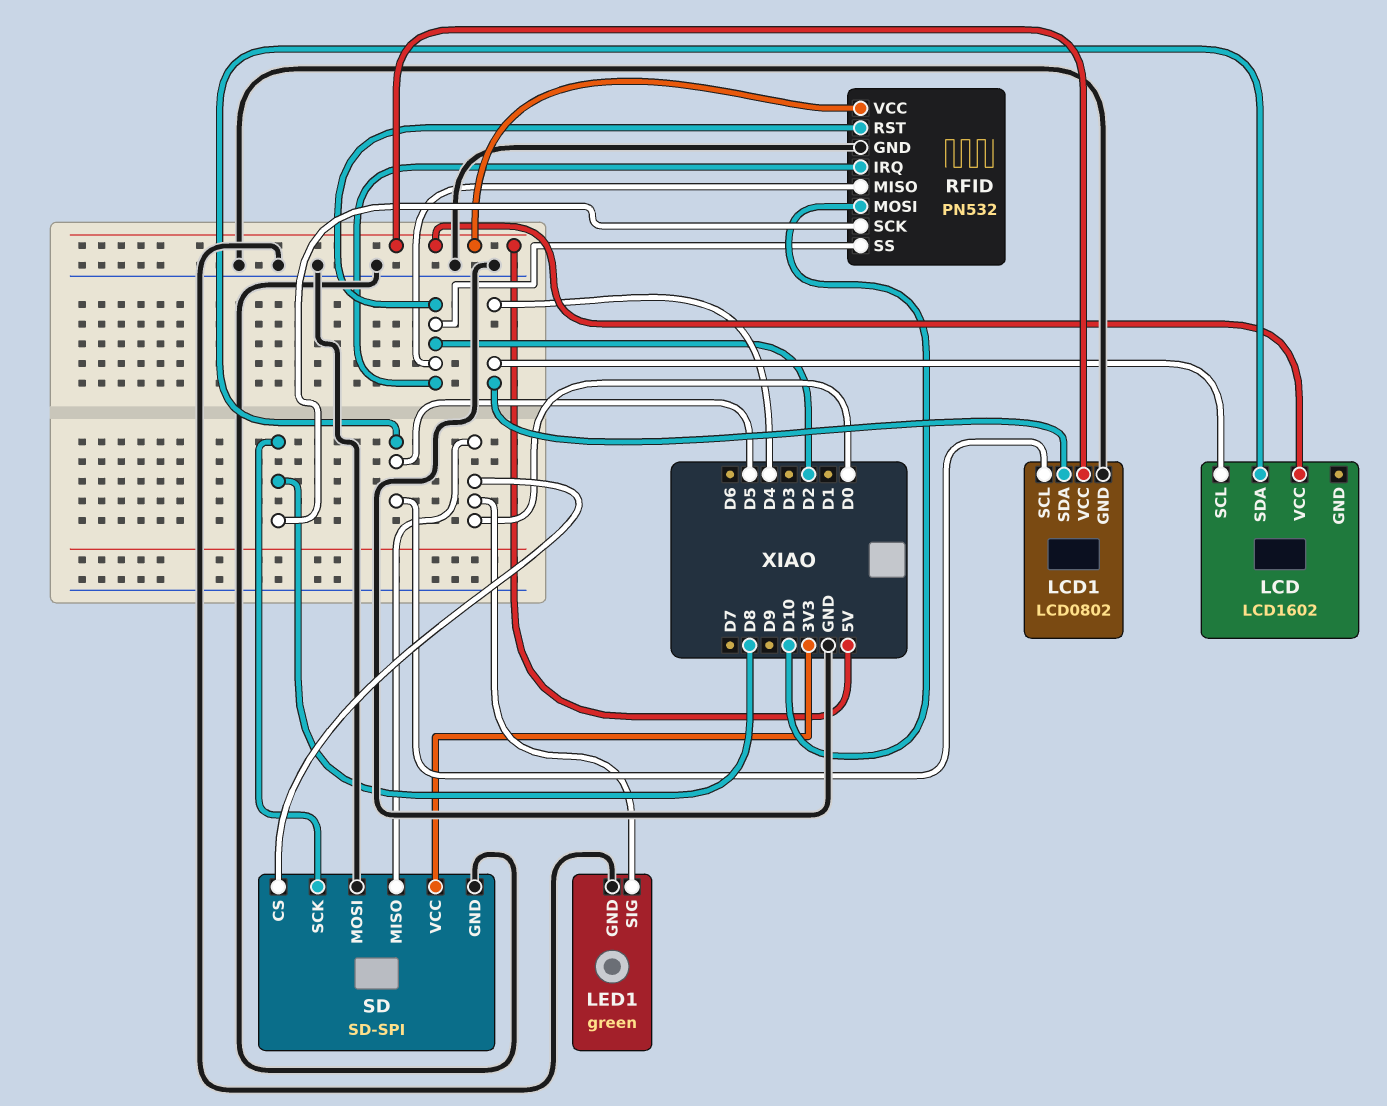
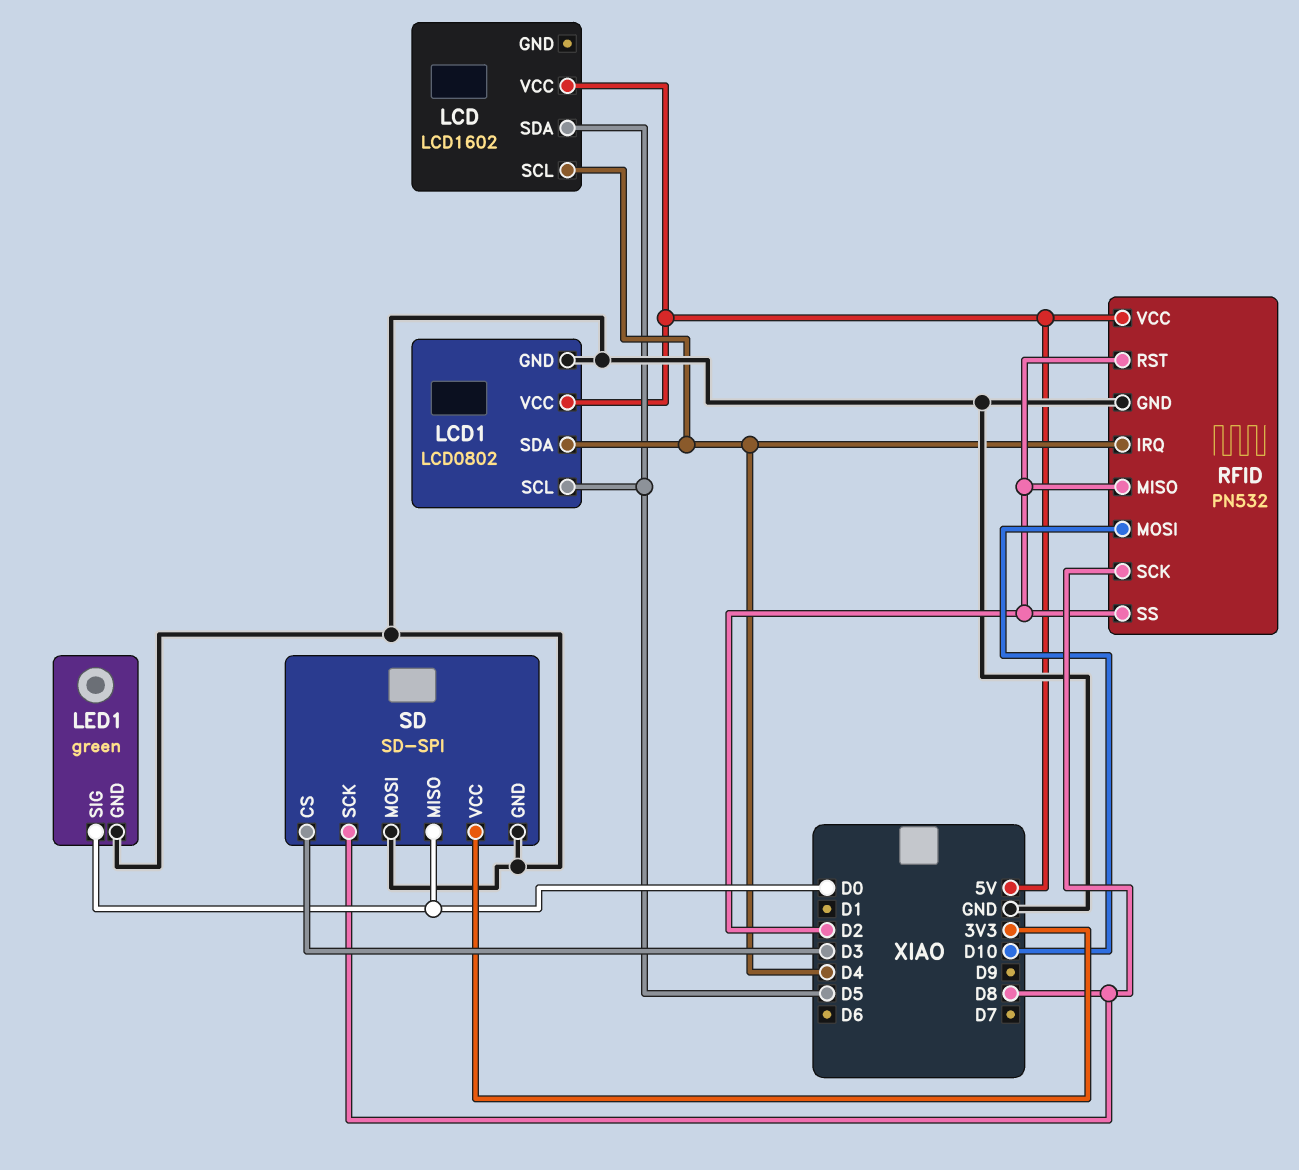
RFID pin IRQ: D2 -> D4
SD pin CS: D0 -> D3

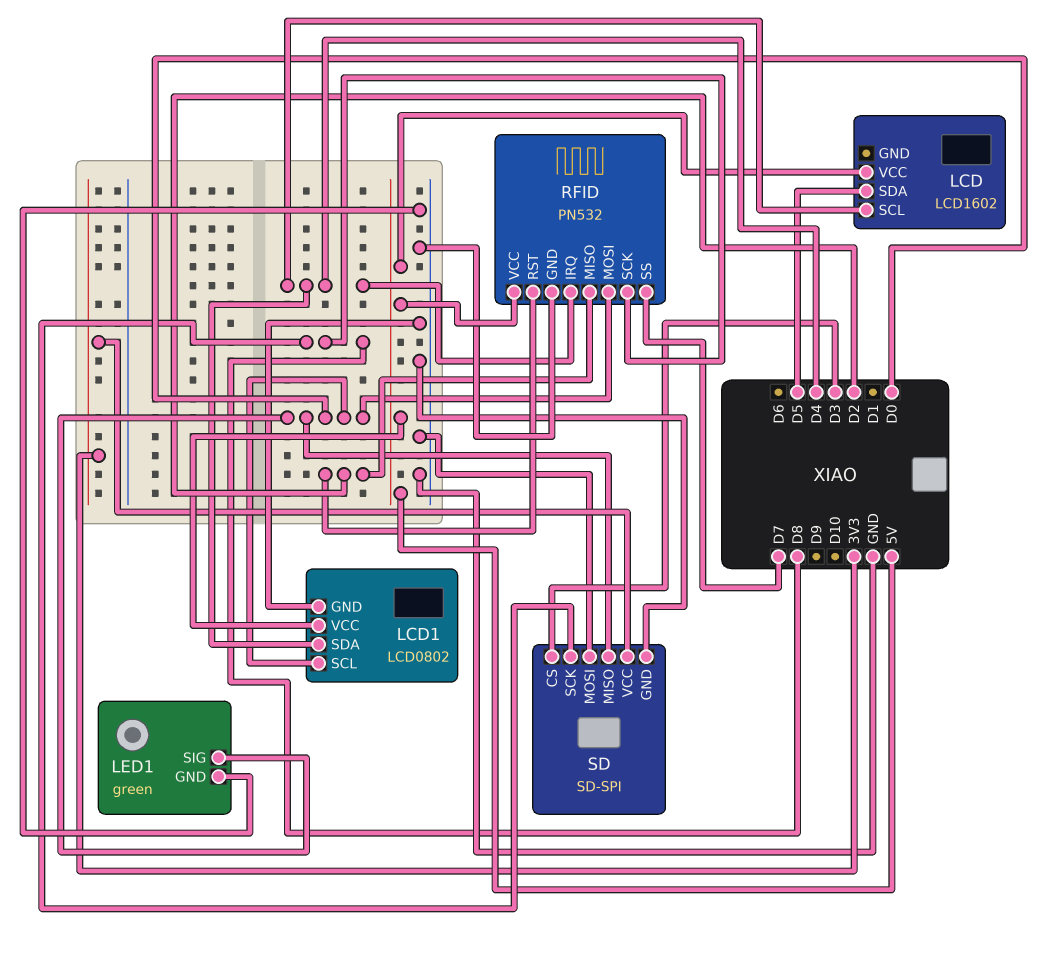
LCD1 pin SCL: D5 -> D0
RFID pin MOSI: D10 -> D0
RFID pin SS: D2 -> D7

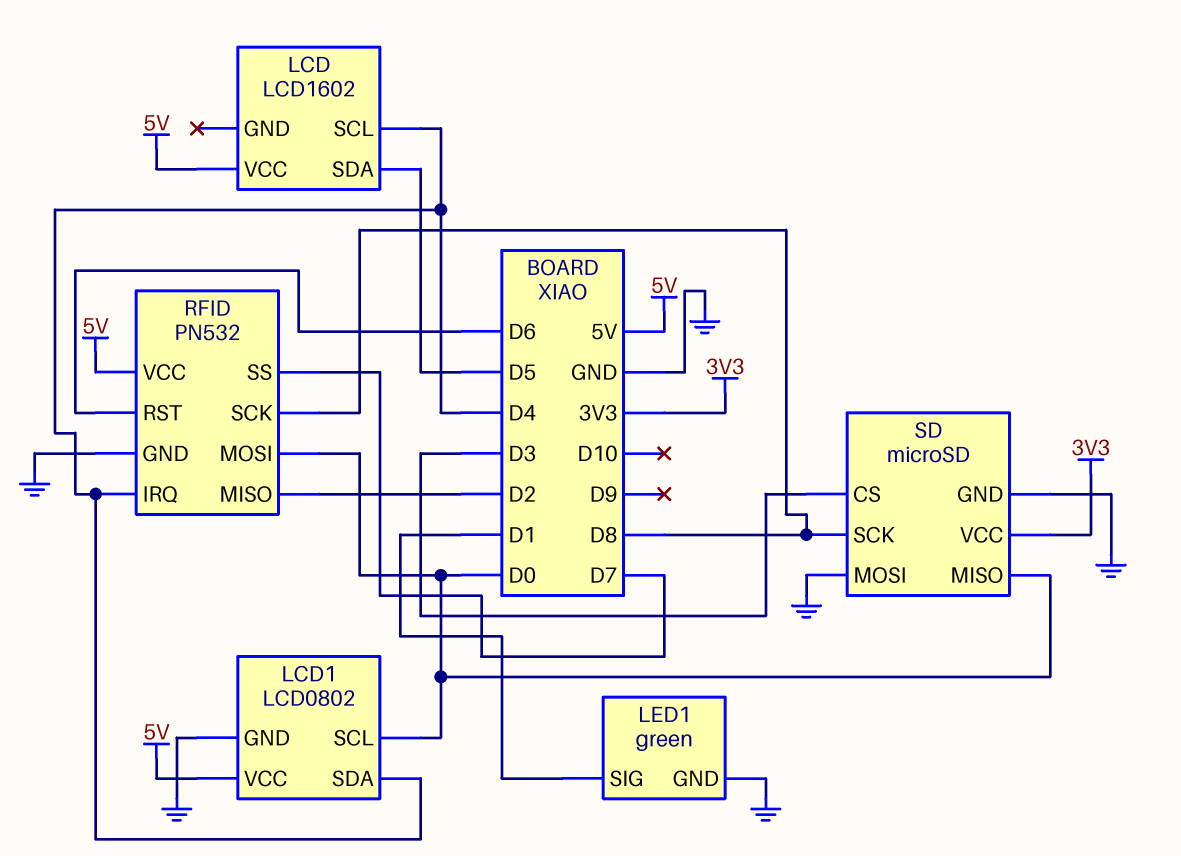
LED1 pin SIG: D0 -> D1
RFID pin RST: D2 -> D6
SD: SD-SPI -> microSD

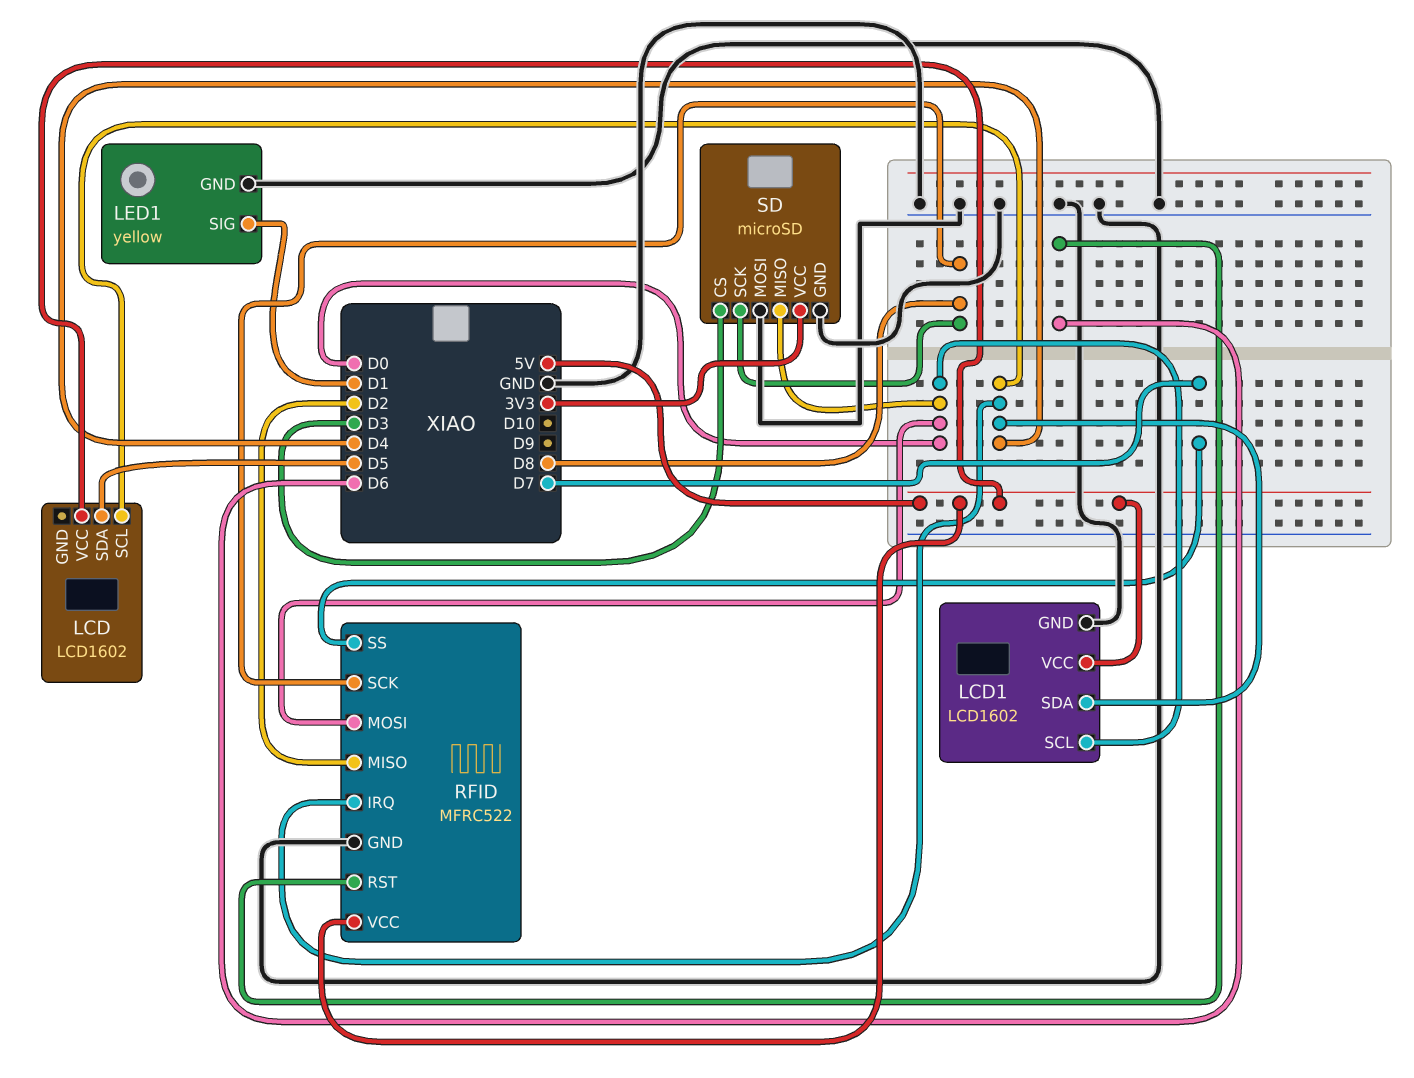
LCD1: LCD0802 -> LCD1602
LED1: green -> yellow
RFID: PN532 -> MFRC522

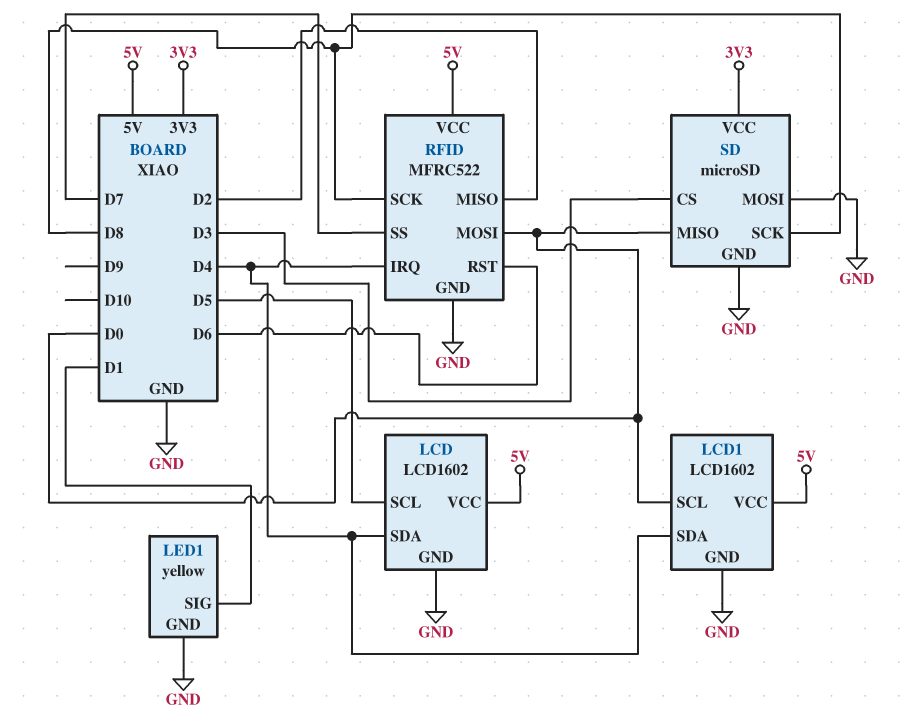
LCD pin GND: none -> GND
LCD pin SCL: D4 -> D5
LCD pin SDA: D5 -> D4

